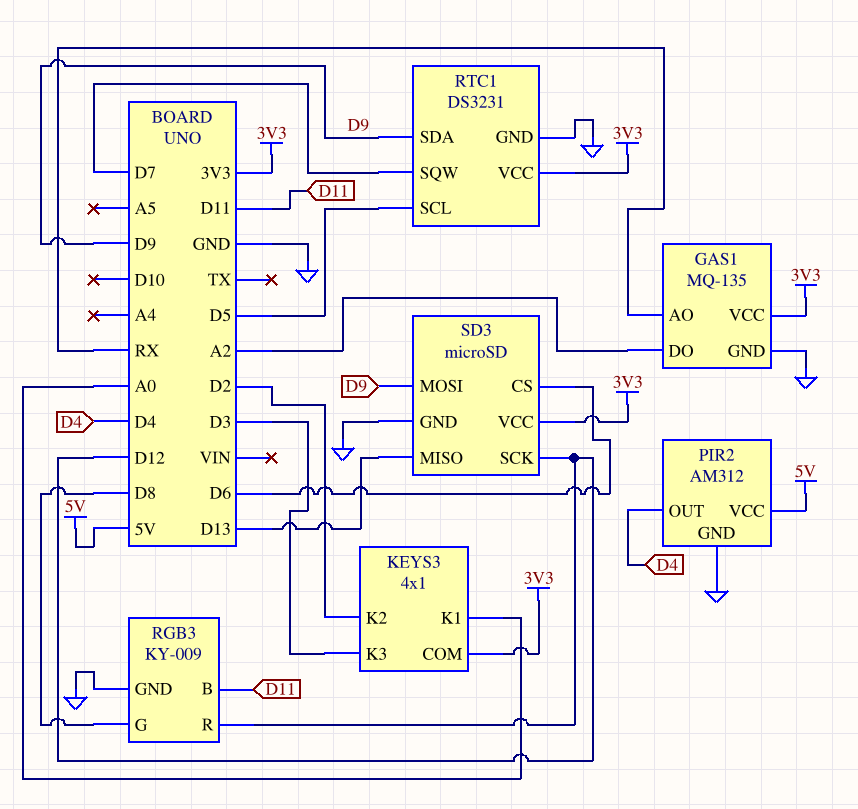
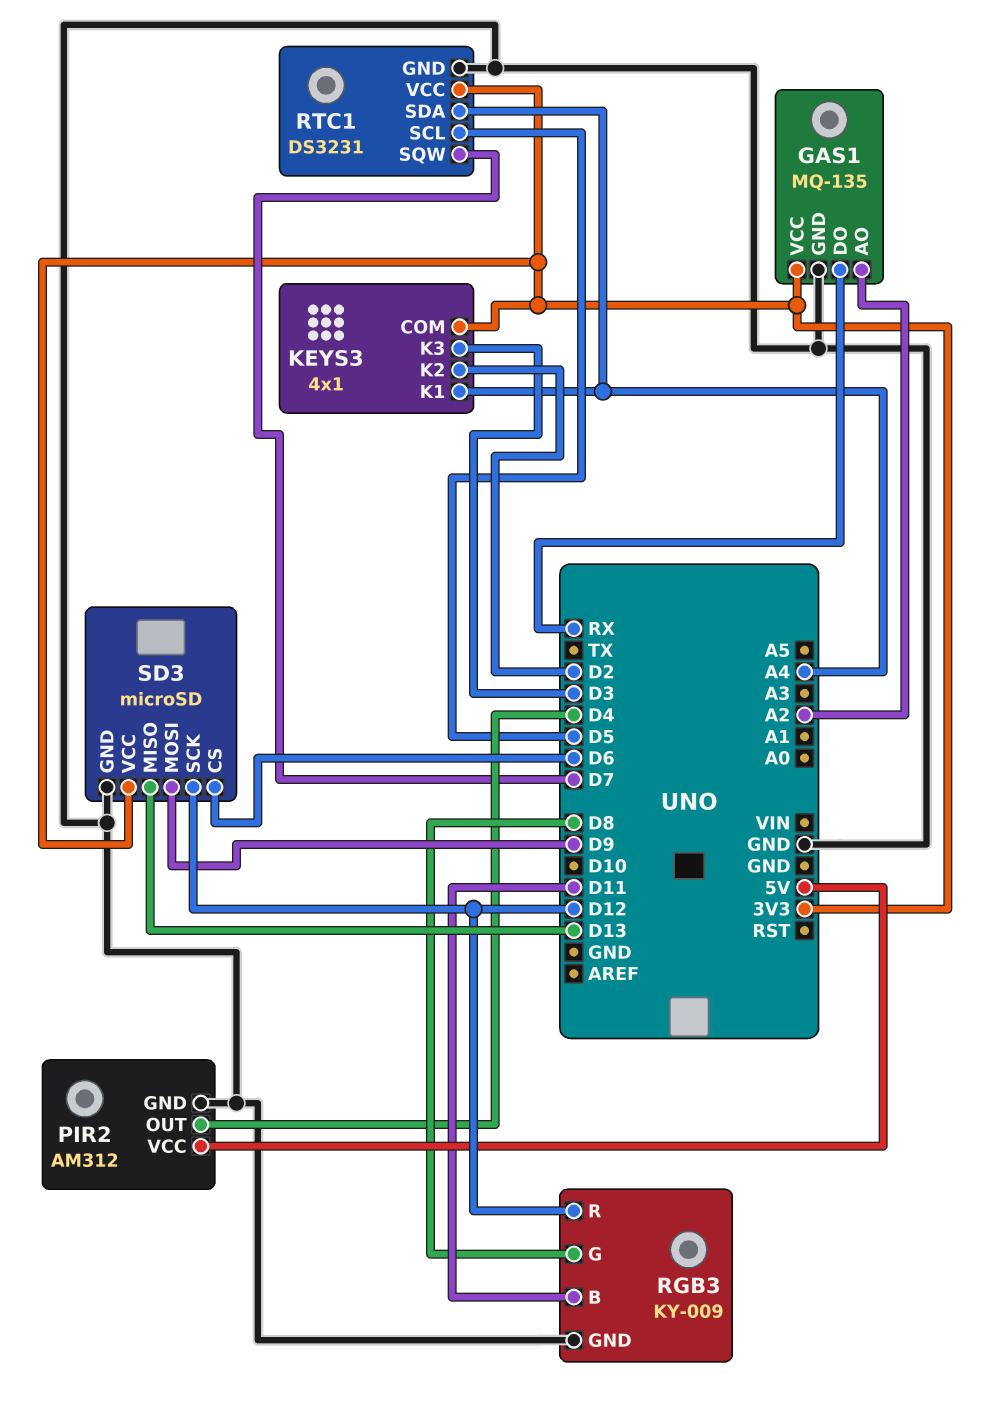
GAS1 pin AO: RX -> A2
GAS1 pin DO: A2 -> RX
KEYS3 pin K1: A0 -> A4
RTC1 pin SDA: D9 -> A4

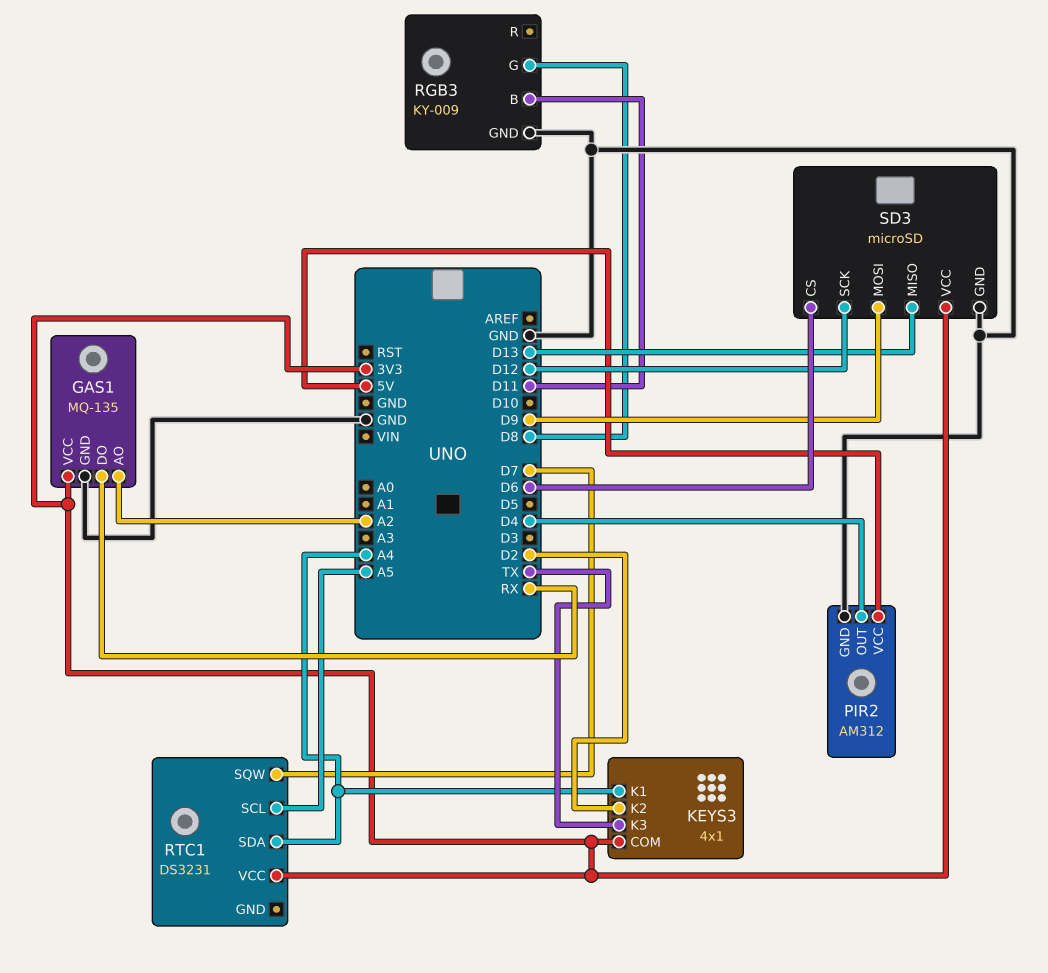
KEYS3 pin K3: D3 -> TX
RGB3 pin R: D12 -> none
RTC1 pin GND: GND -> none
RTC1 pin SCL: D5 -> A5

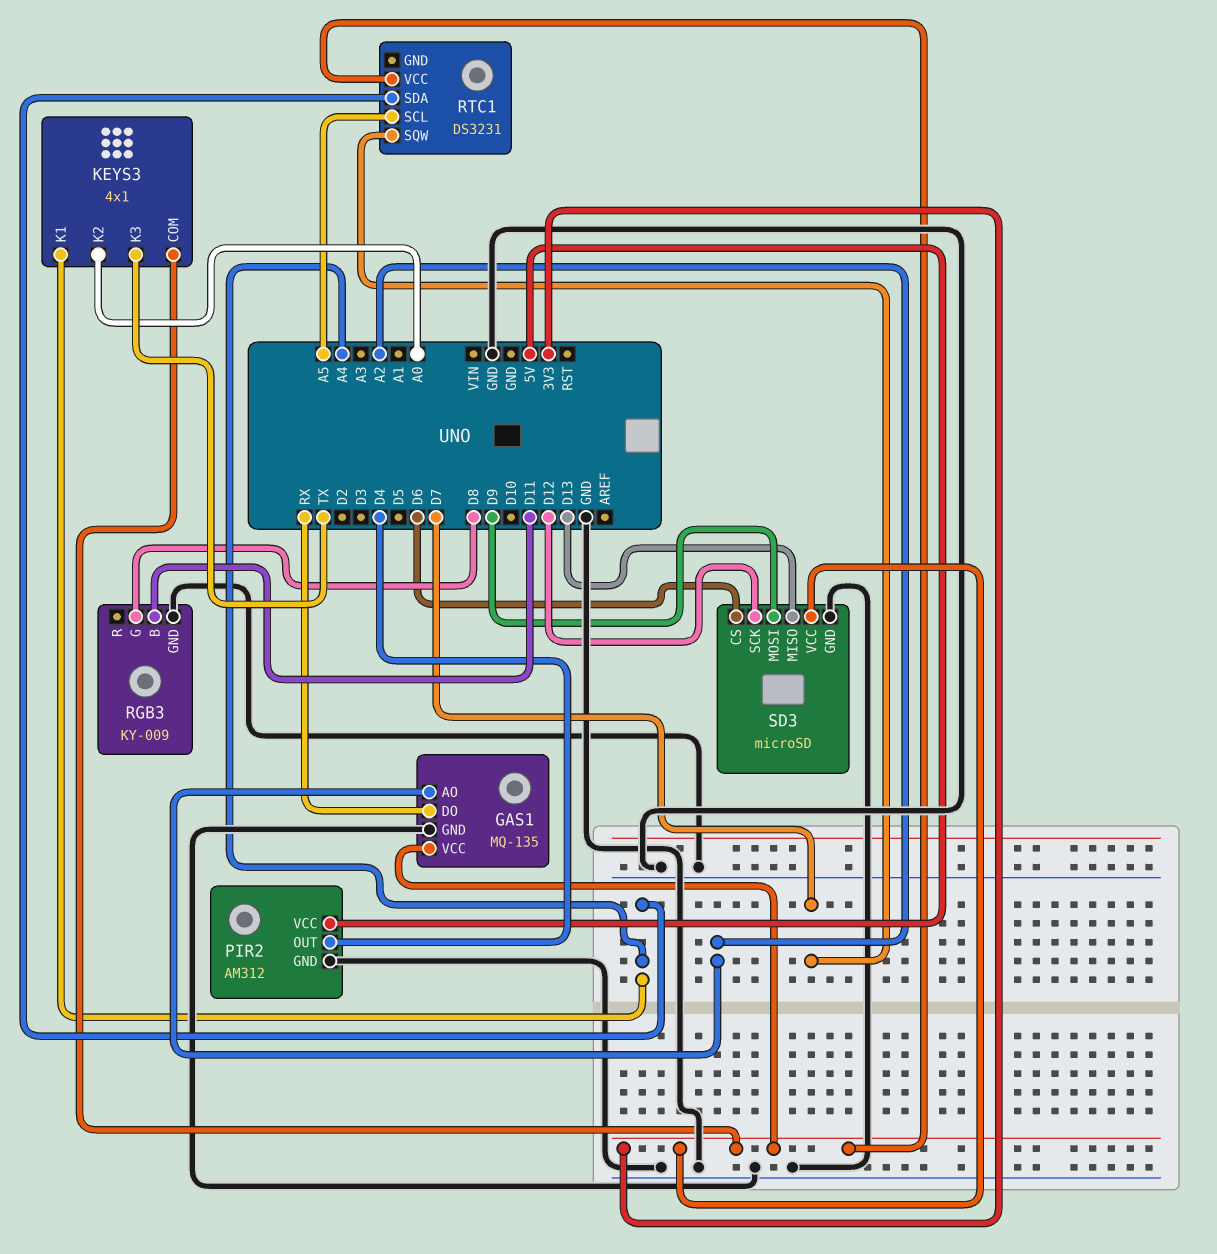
KEYS3 pin K2: D2 -> A0

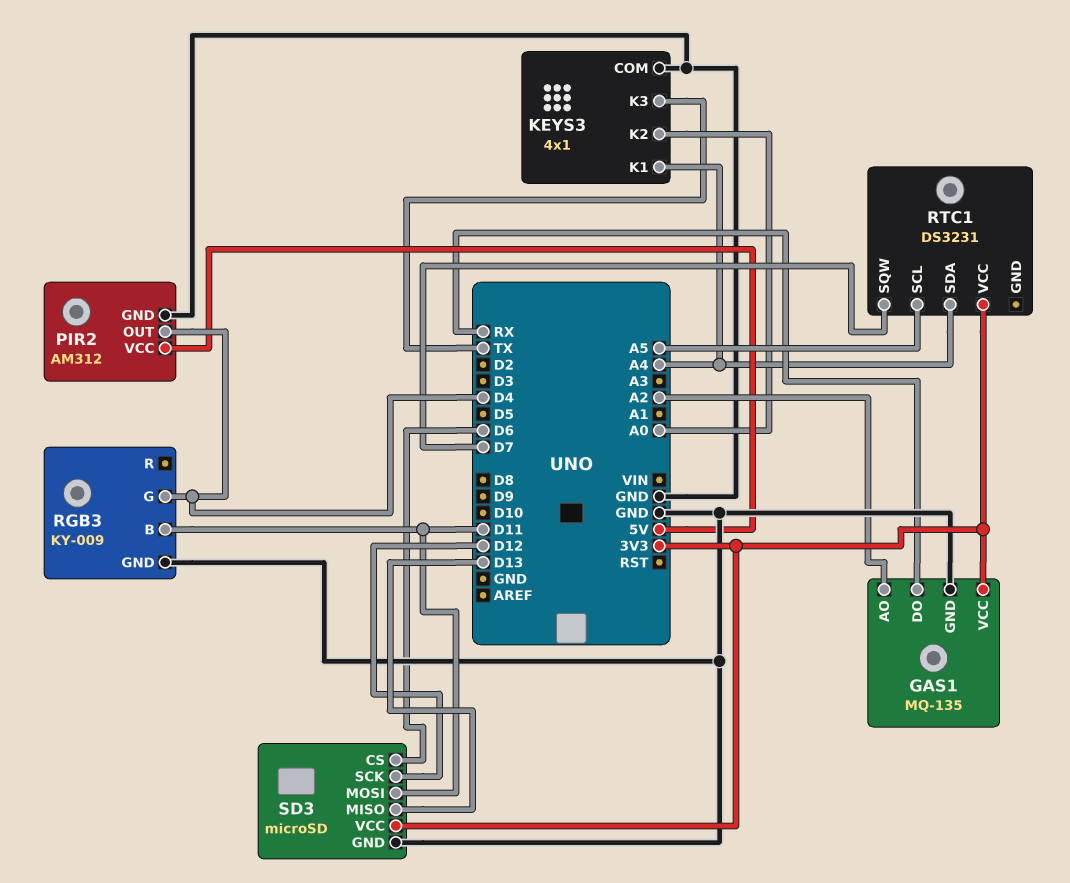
KEYS3 pin COM: 3V3 -> GND
RGB3 pin G: D8 -> D4
SD3 pin MOSI: D9 -> D11

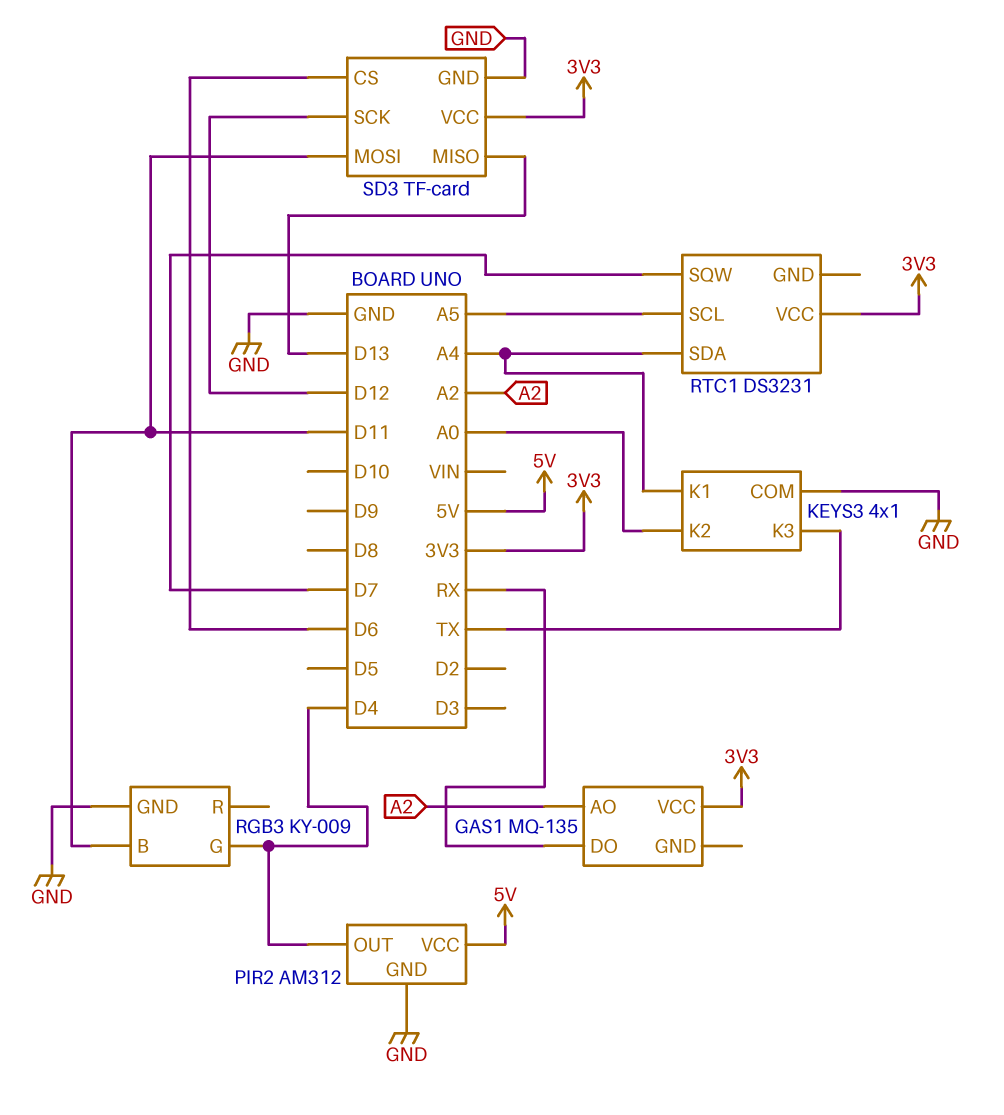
GAS1 pin GND: GND -> none
SD3: microSD -> TF-card

